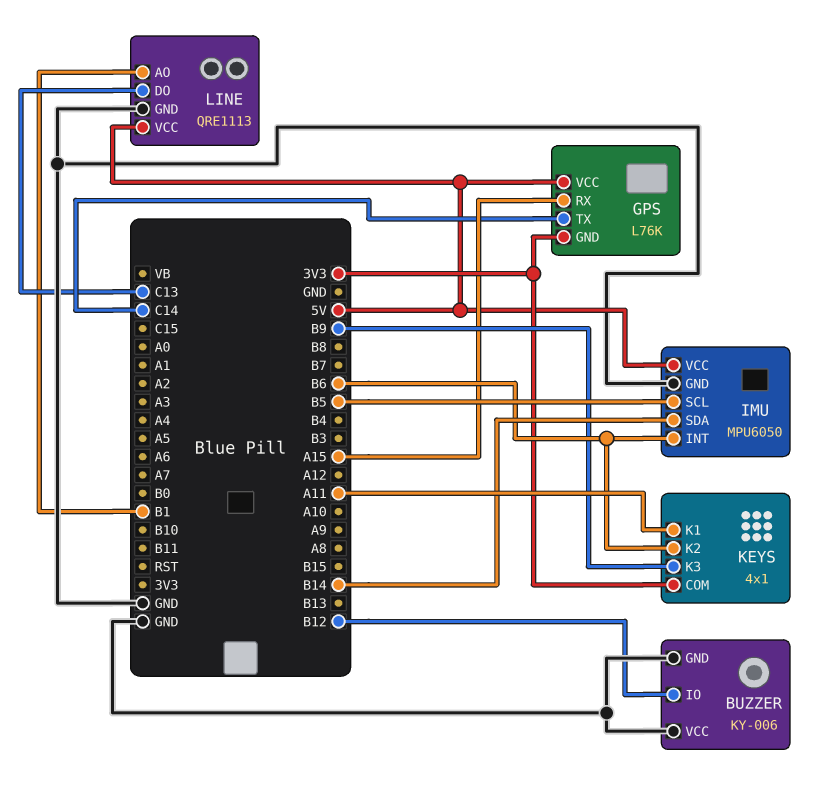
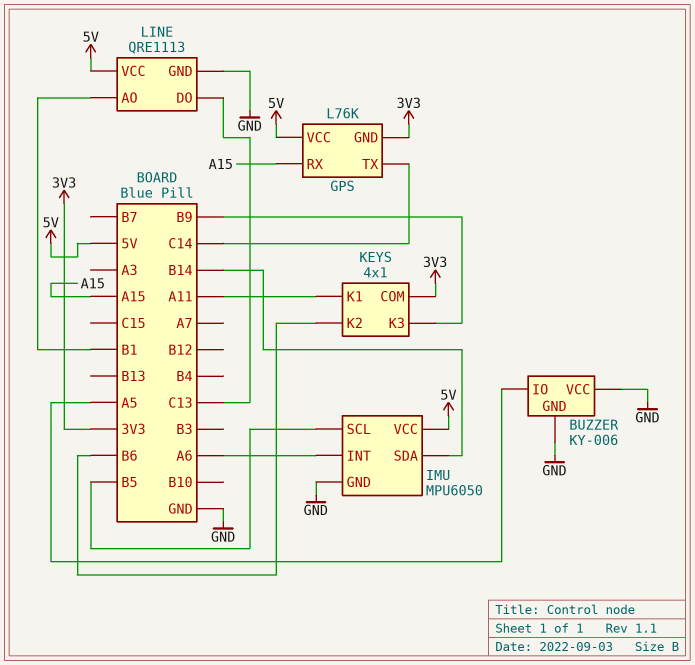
BUZZER pin IO: B12 -> A5
IMU pin INT: B6 -> A6

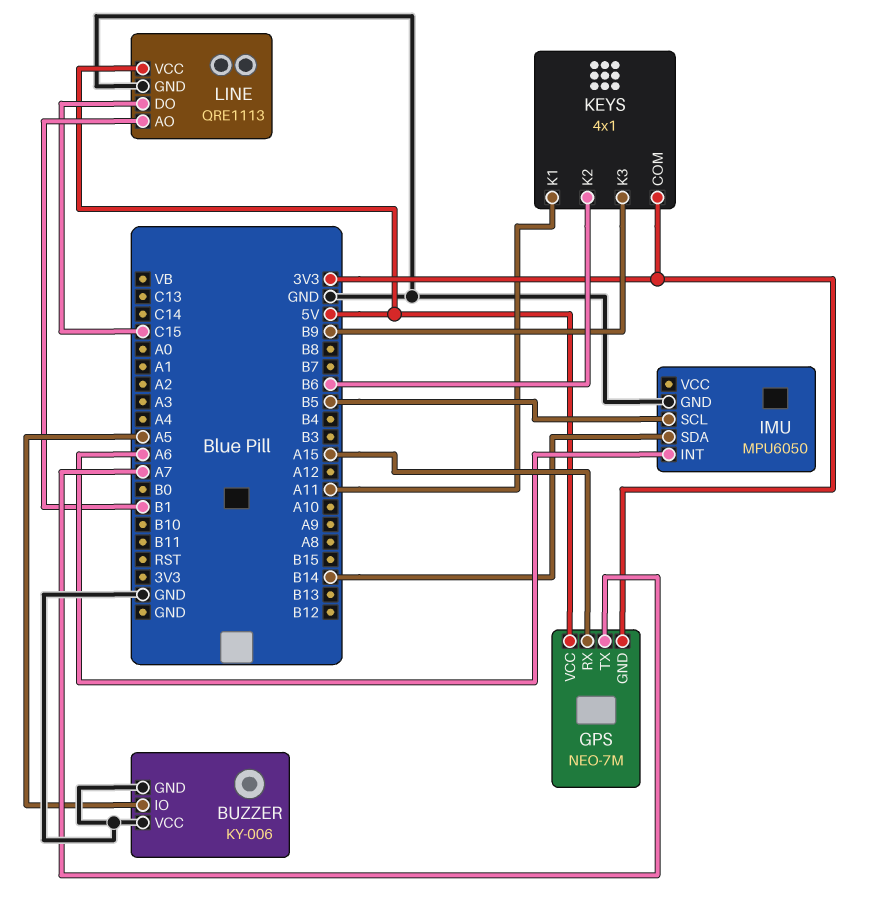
GPS: L76K -> NEO-7M
GPS pin TX: C14 -> A7
IMU pin VCC: 5V -> none
LINE pin DO: C13 -> C15

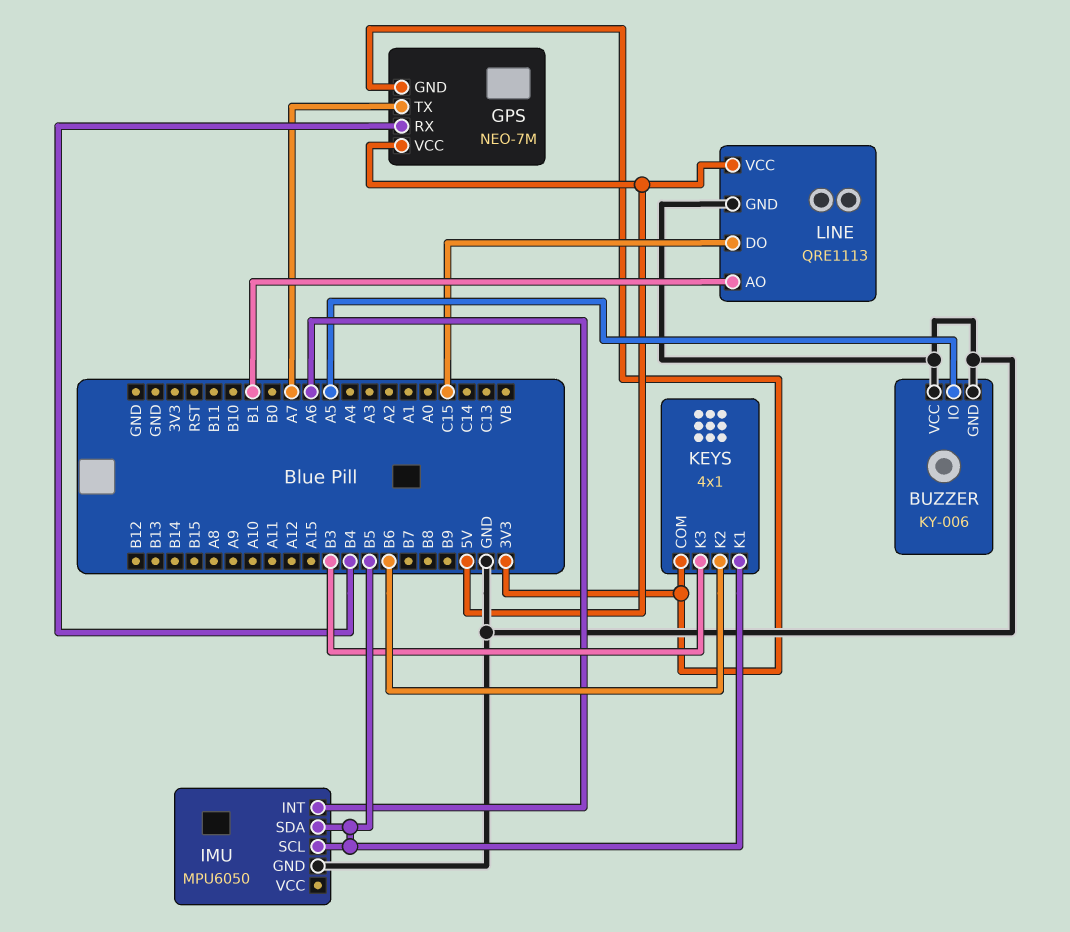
GPS pin RX: A15 -> B4
IMU pin SDA: B14 -> B5
KEYS pin K1: A11 -> B5
KEYS pin K3: B9 -> B3

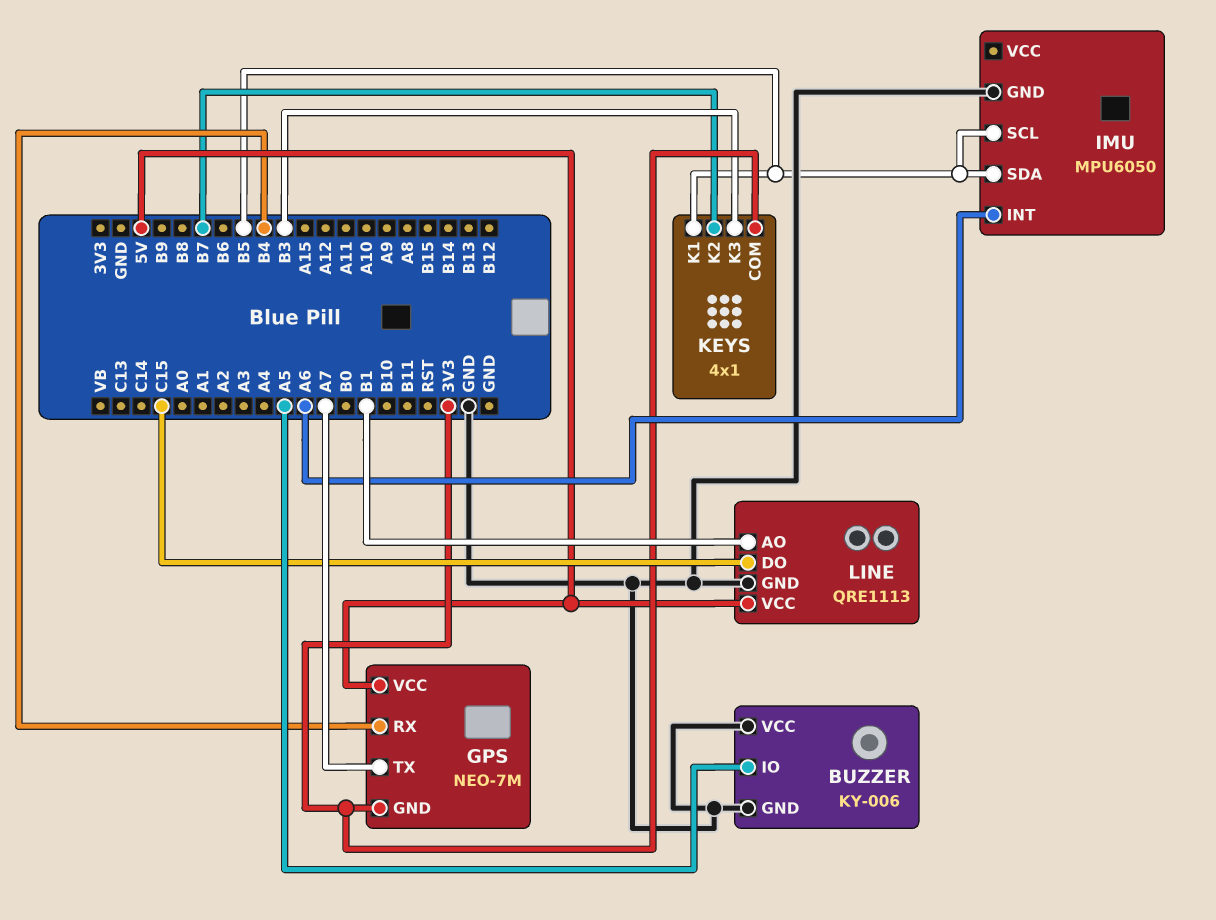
KEYS pin K2: B6 -> B7

